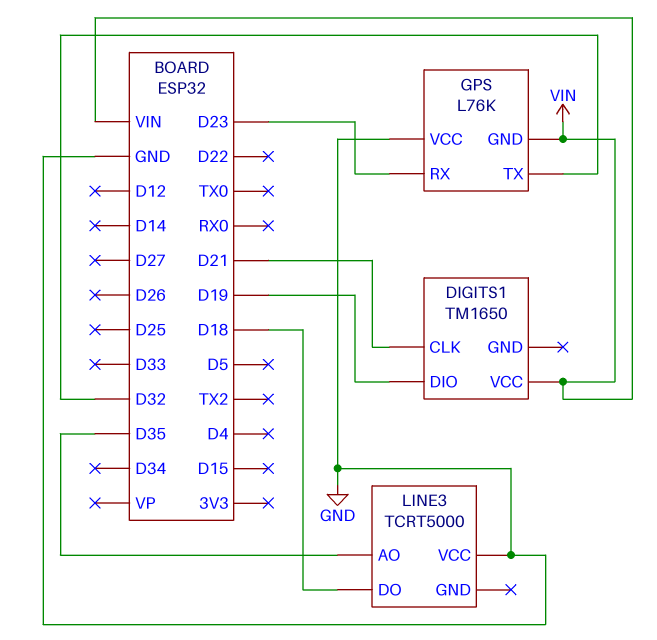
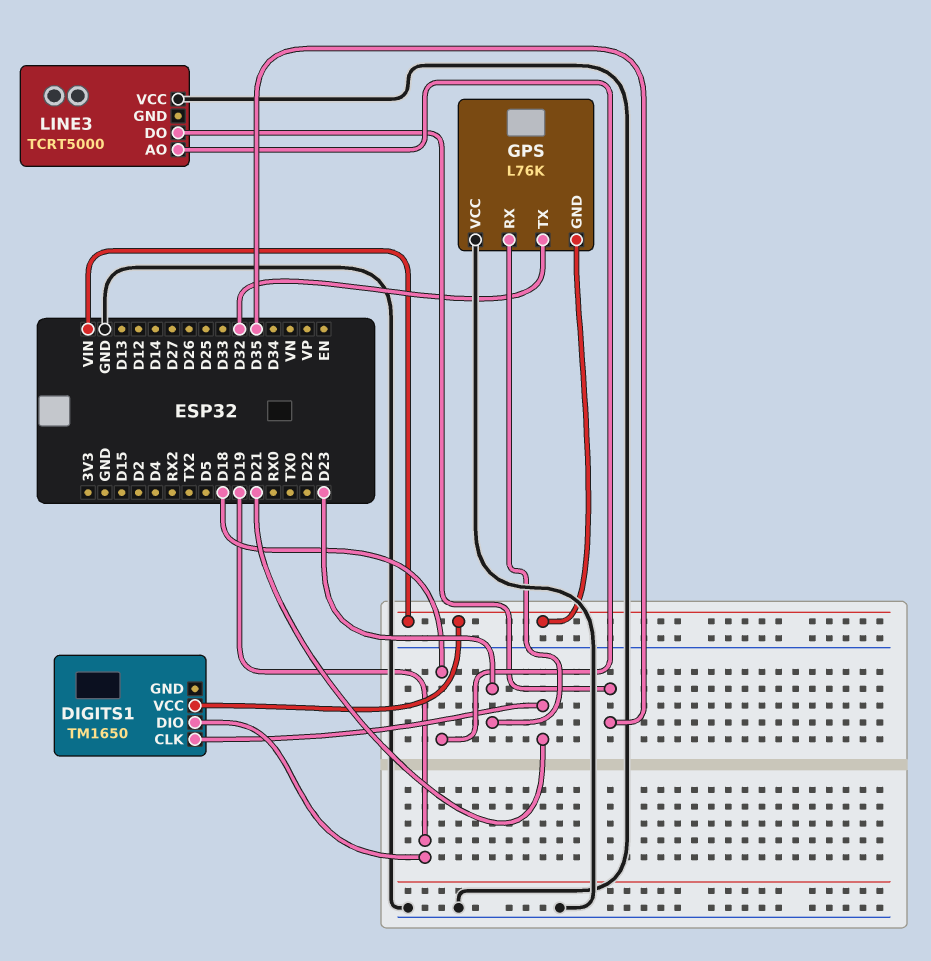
LINE3 pin AO: D35 -> D18
LINE3 pin DO: D18 -> D35

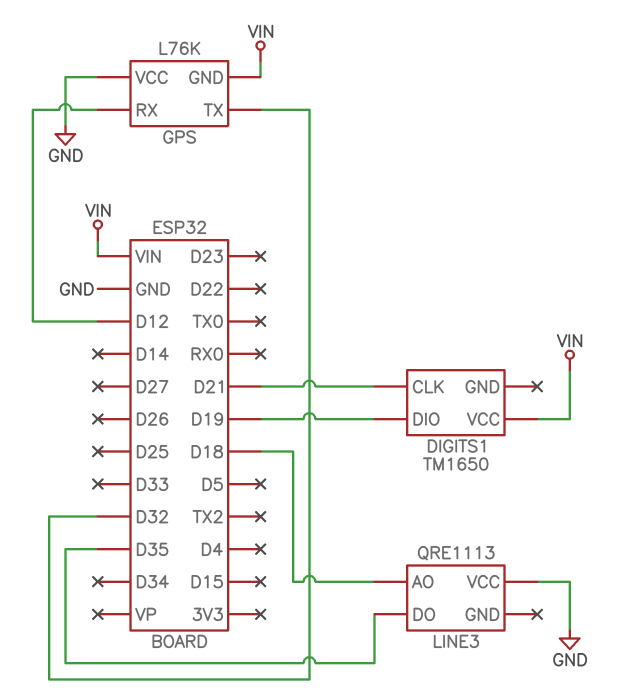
GPS pin RX: D23 -> D12
LINE3: TCRT5000 -> QRE1113

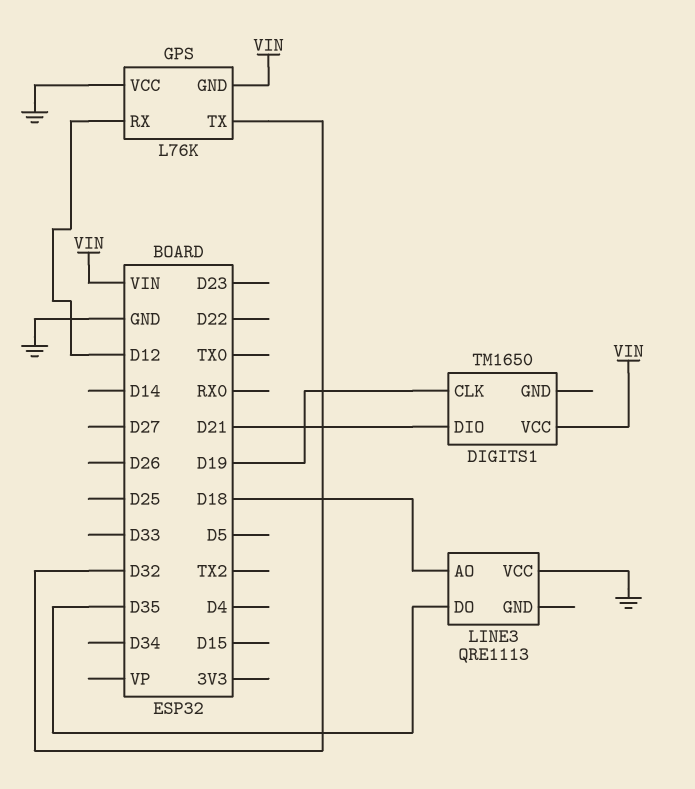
DIGITS1 pin CLK: D21 -> D19
DIGITS1 pin DIO: D19 -> D21

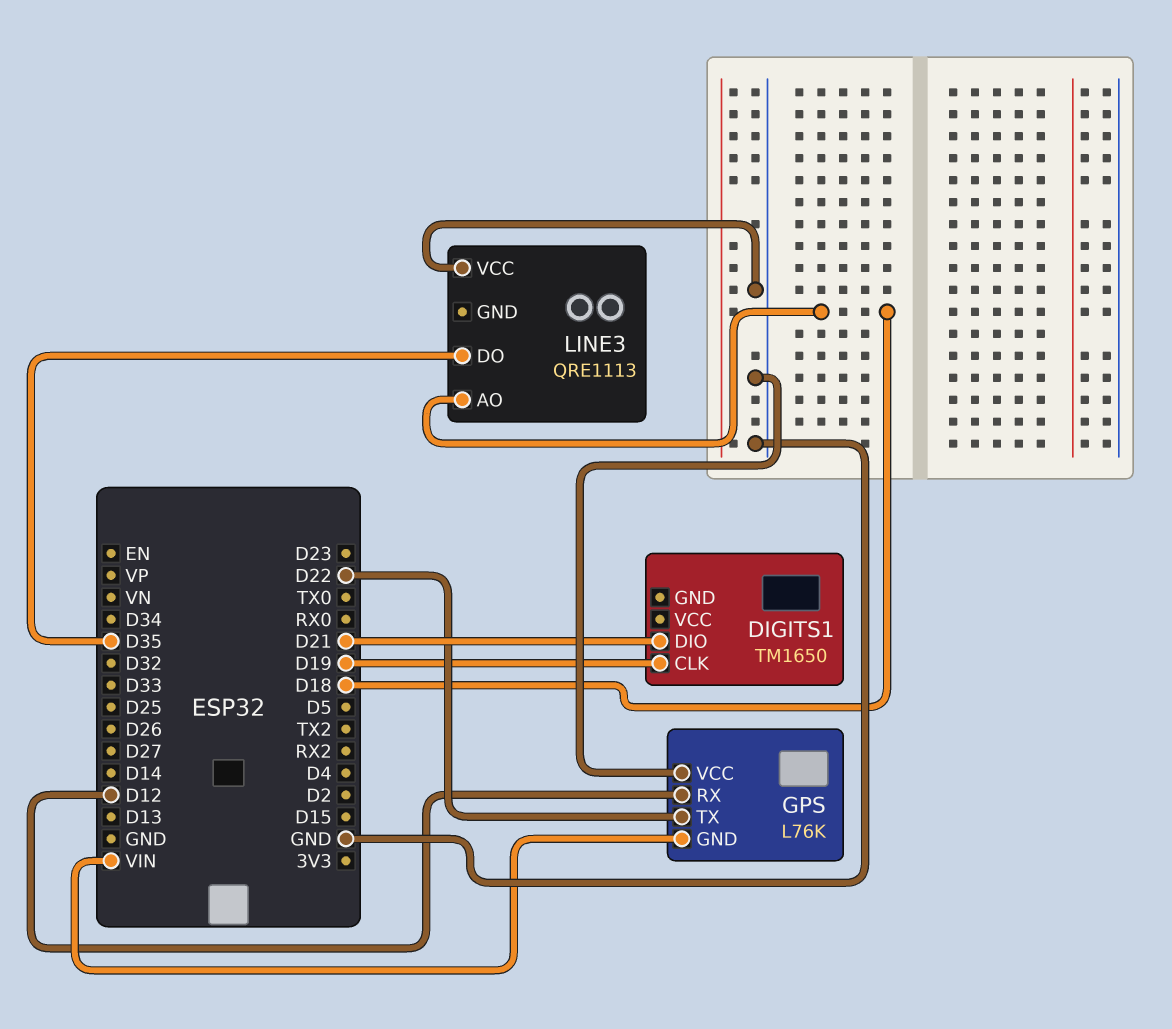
DIGITS1 pin VCC: VIN -> none
GPS pin TX: D32 -> D22

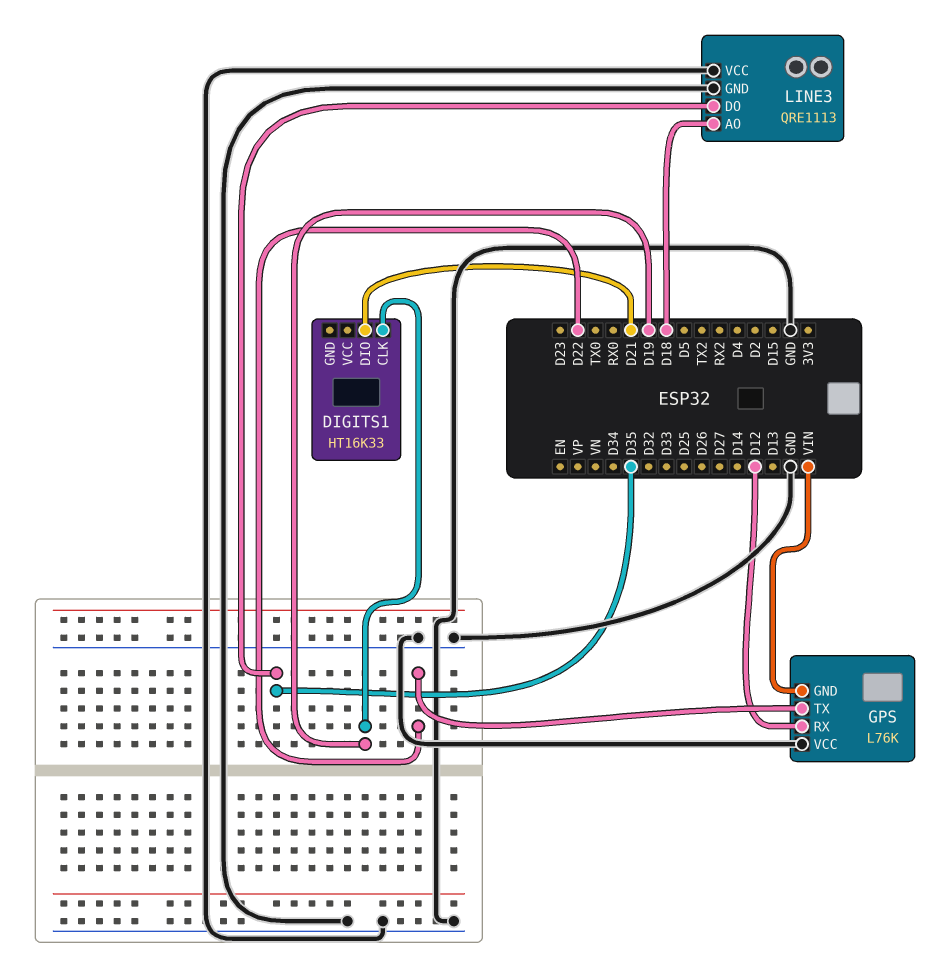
DIGITS1: TM1650 -> HT16K33
LINE3 pin GND: none -> GND

